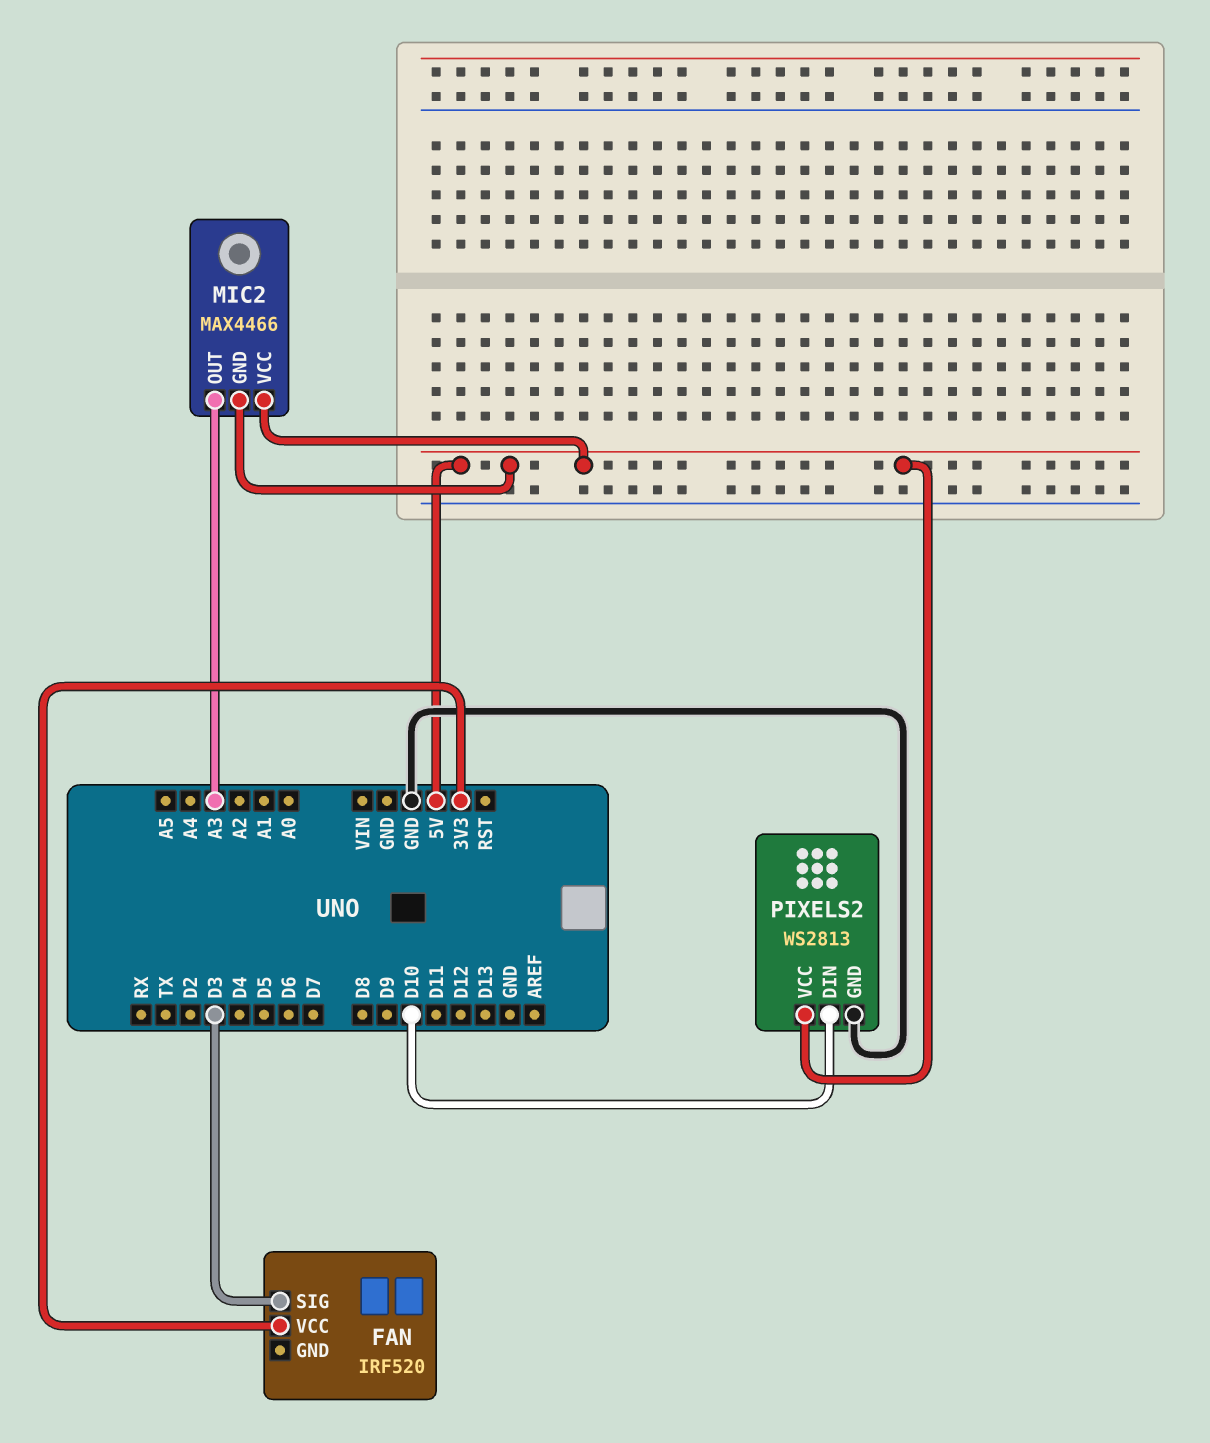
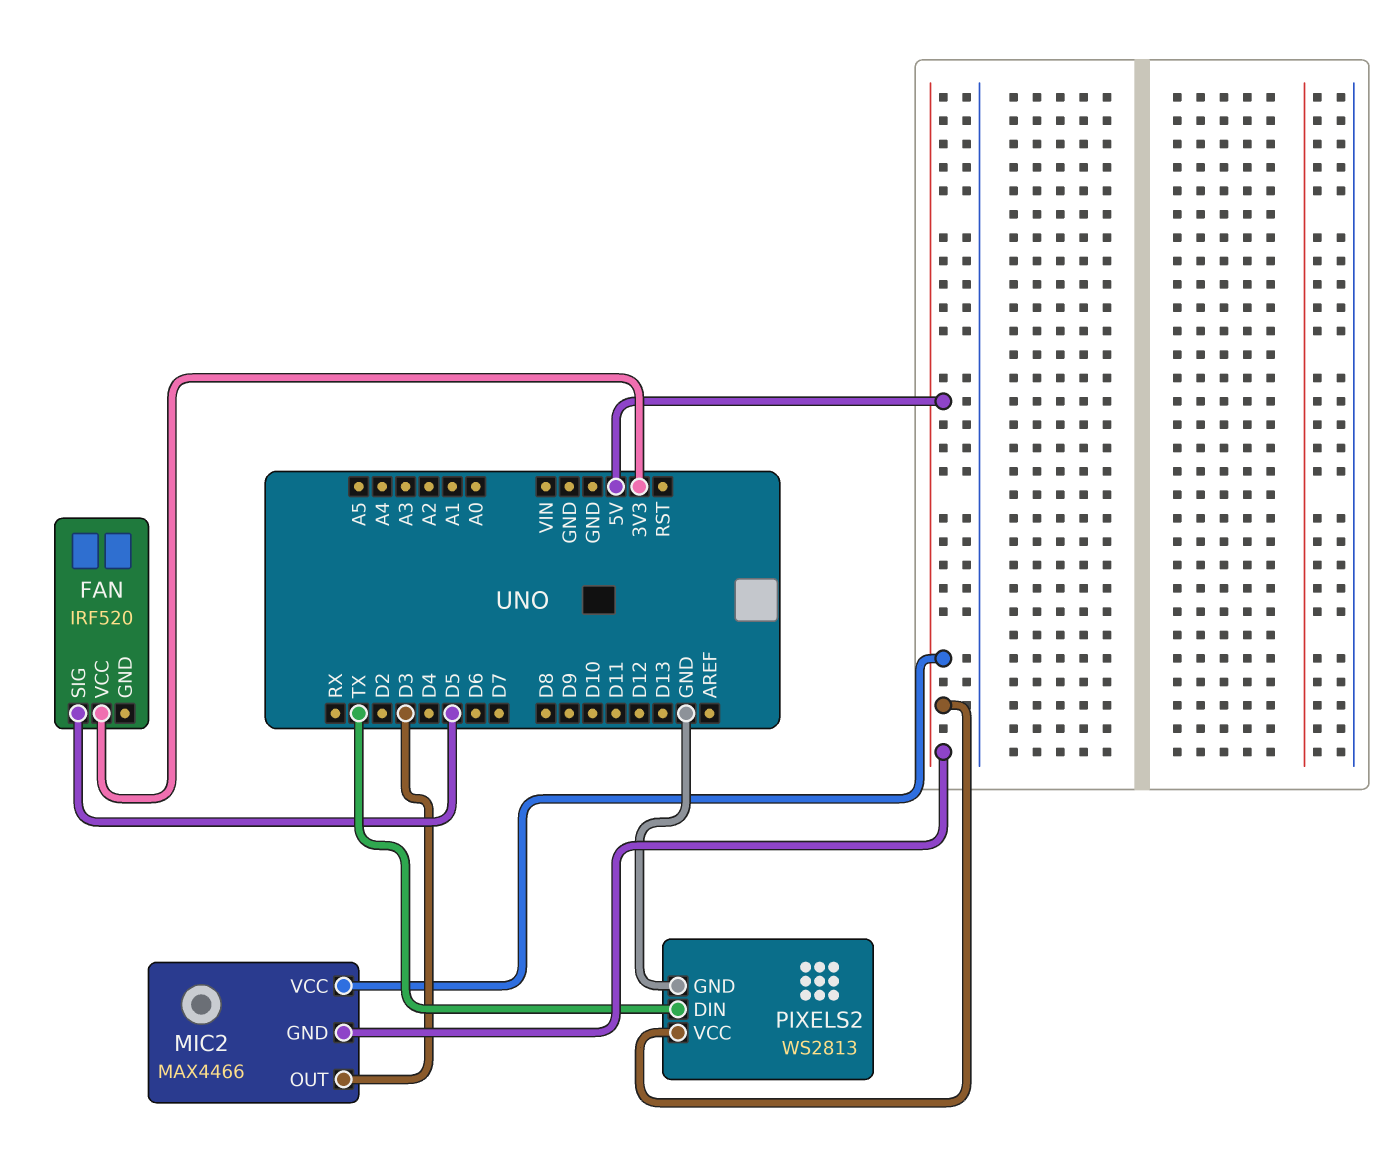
FAN pin SIG: D3 -> D5
MIC2 pin OUT: A3 -> D3
PIXELS2 pin DIN: D10 -> TX

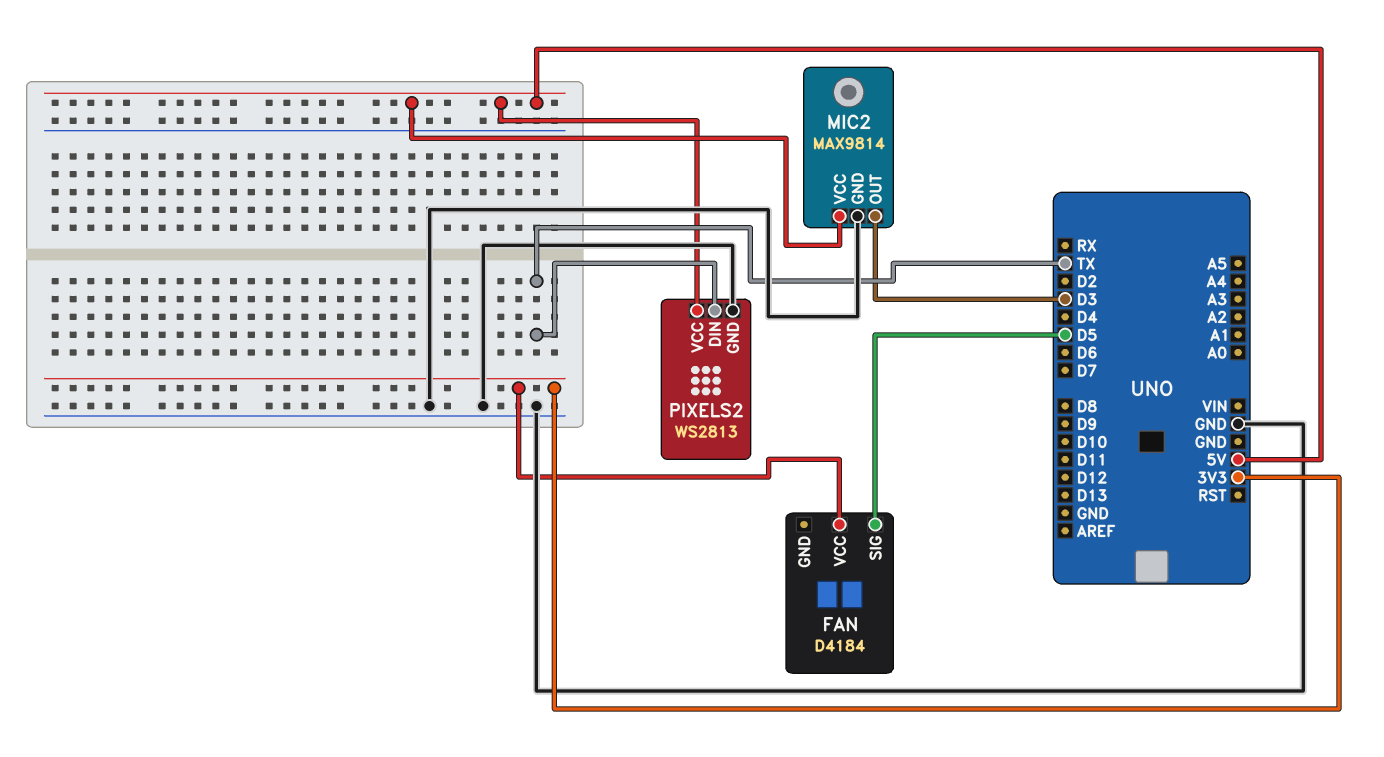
FAN: IRF520 -> D4184
MIC2: MAX4466 -> MAX9814
MIC2 pin GND: 5V -> GND

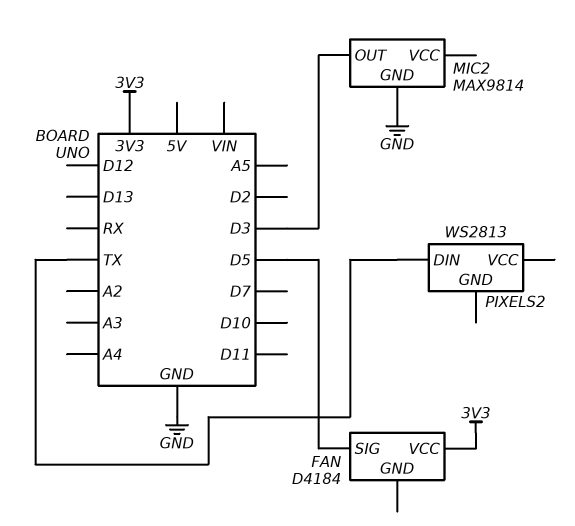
MIC2 pin VCC: 5V -> none
PIXELS2 pin GND: GND -> none
PIXELS2 pin VCC: 5V -> none

